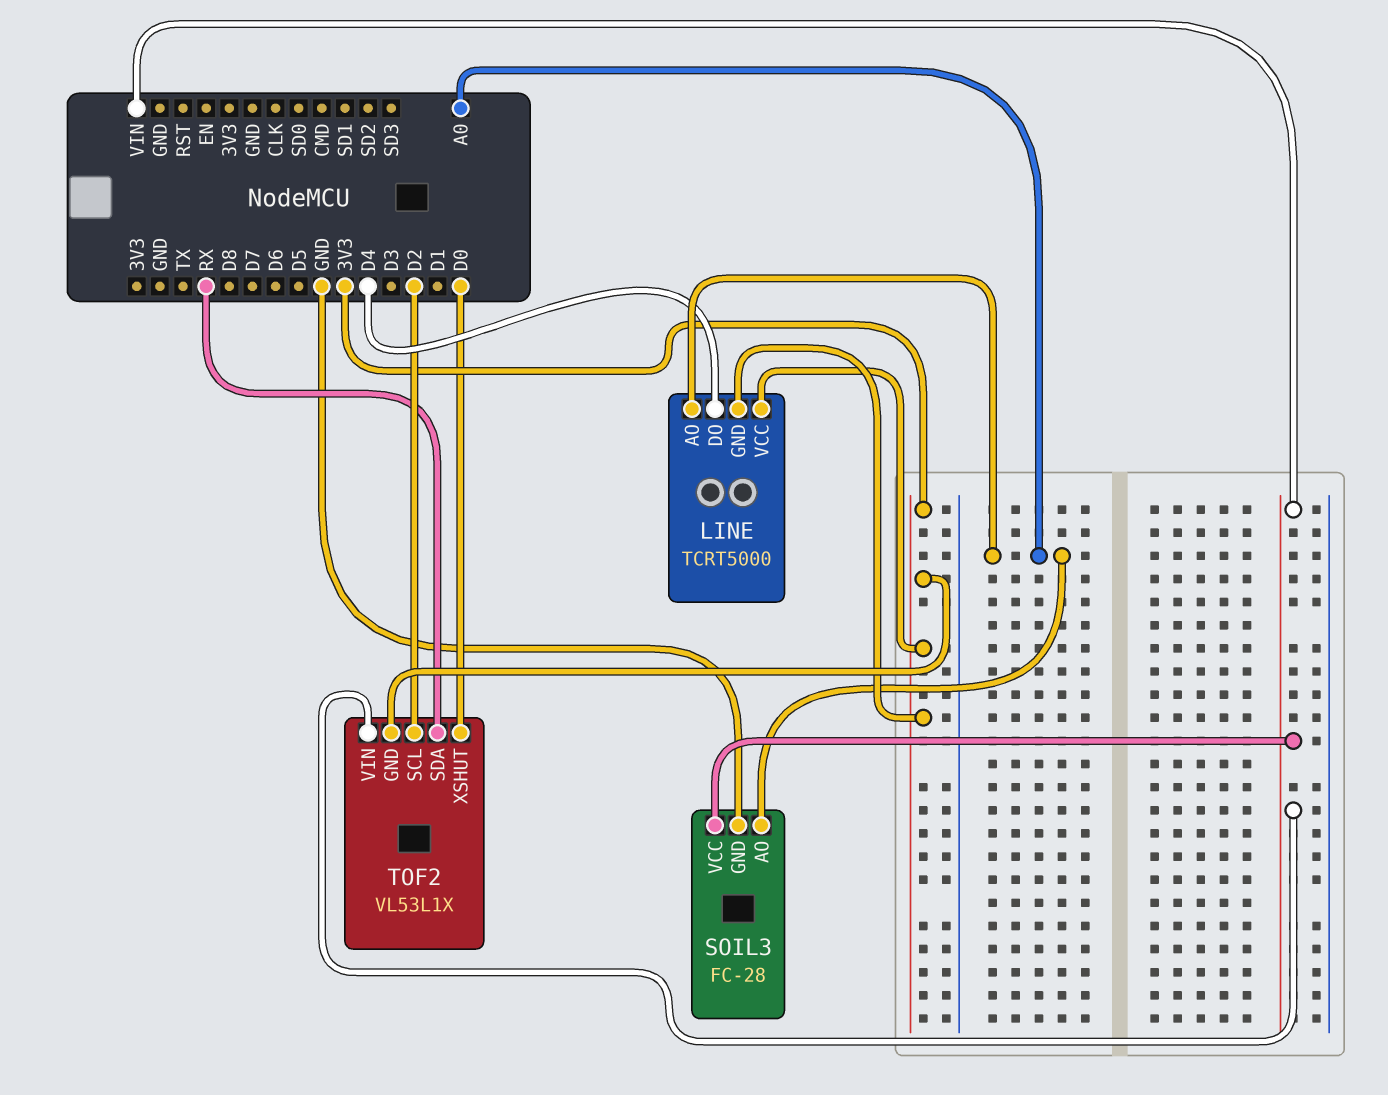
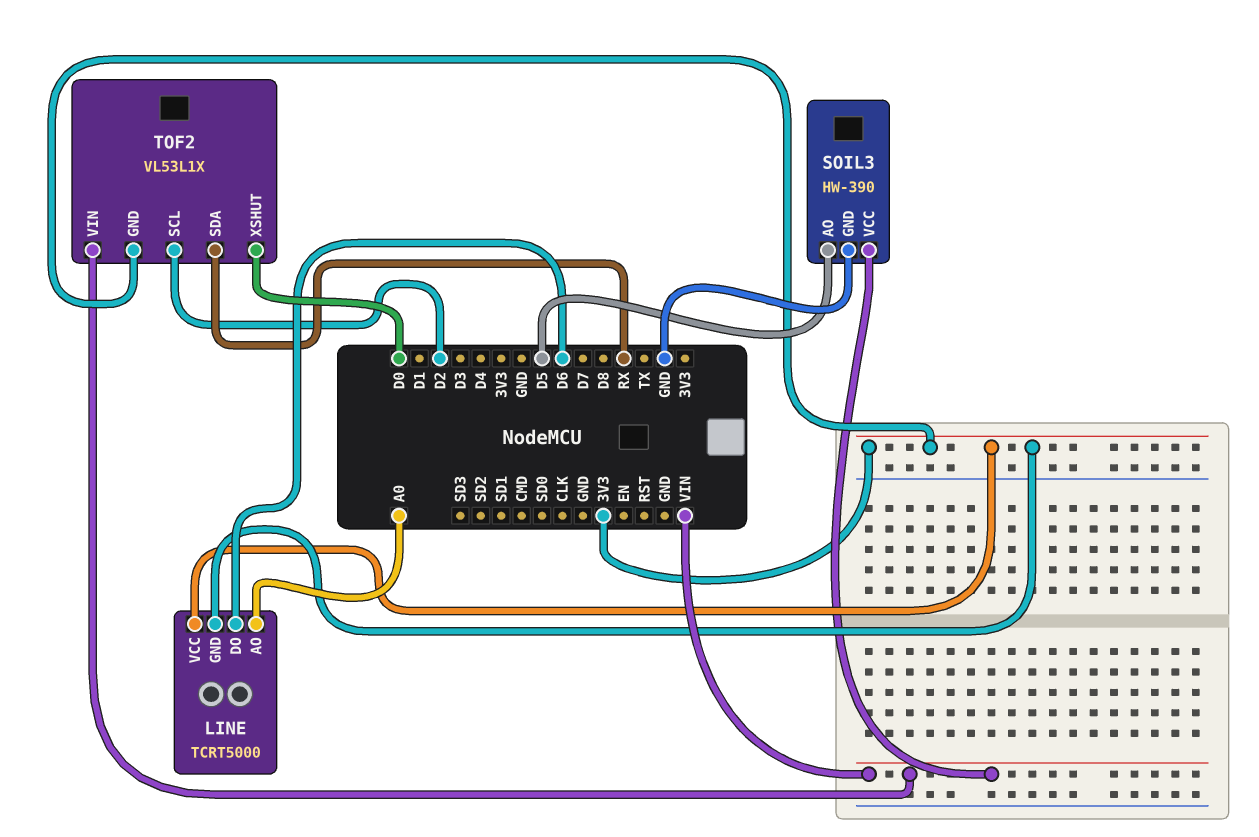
LINE pin DO: D4 -> D6
SOIL3: FC-28 -> HW-390
SOIL3 pin AO: A0 -> D5

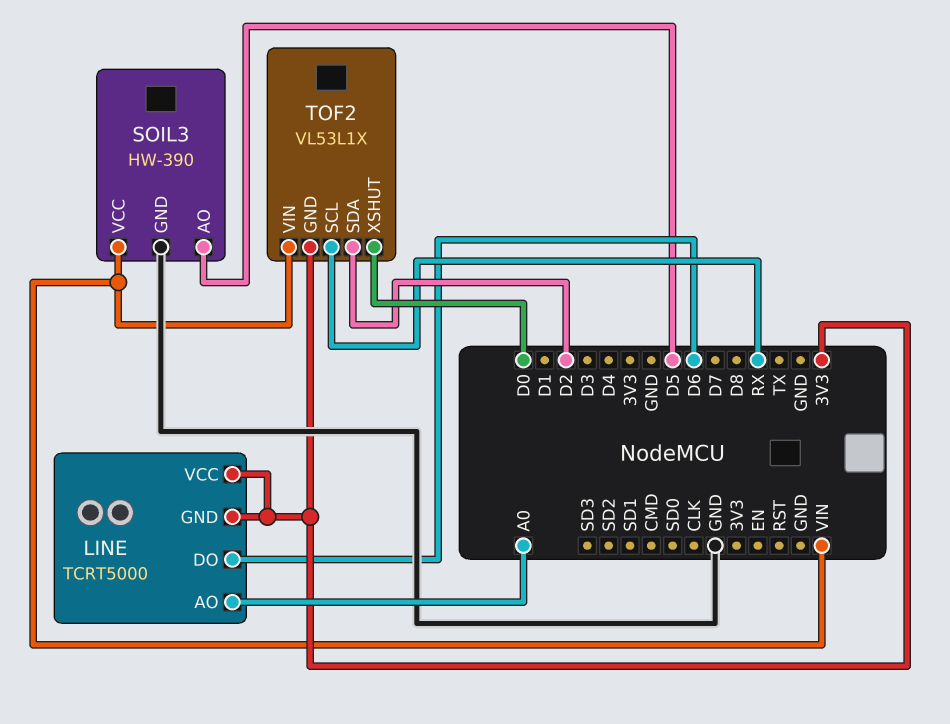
TOF2 pin SCL: D2 -> RX
TOF2 pin SDA: RX -> D2

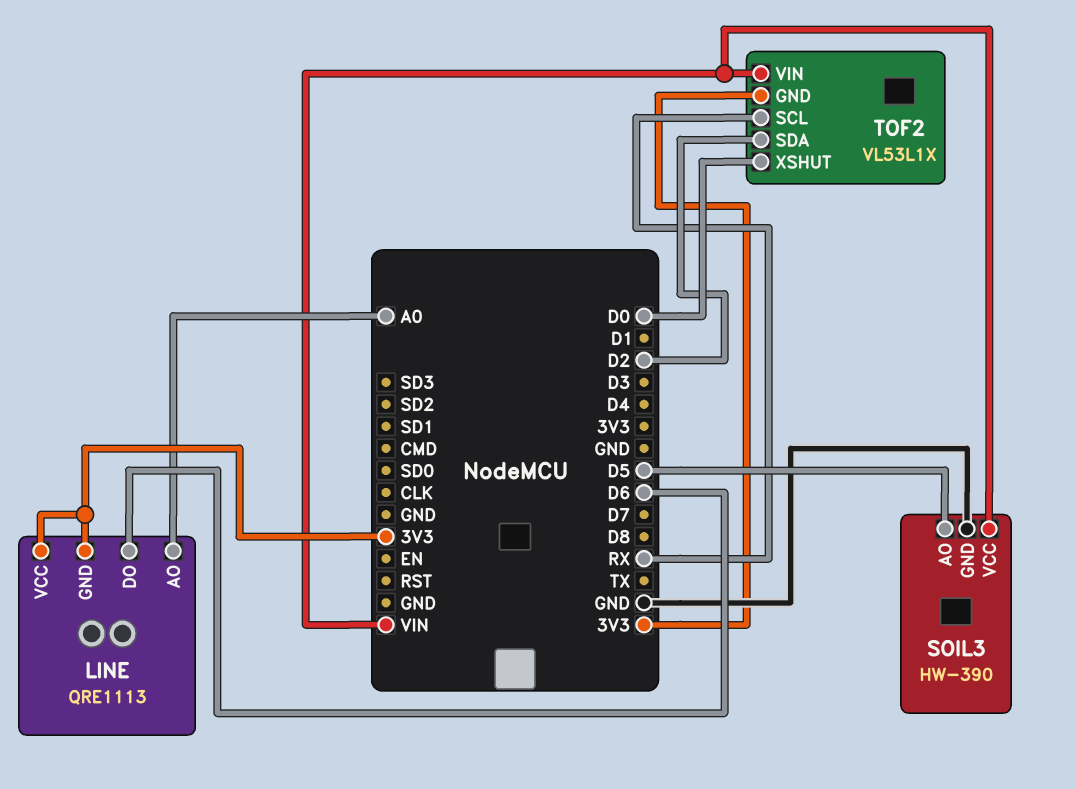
LINE: TCRT5000 -> QRE1113

